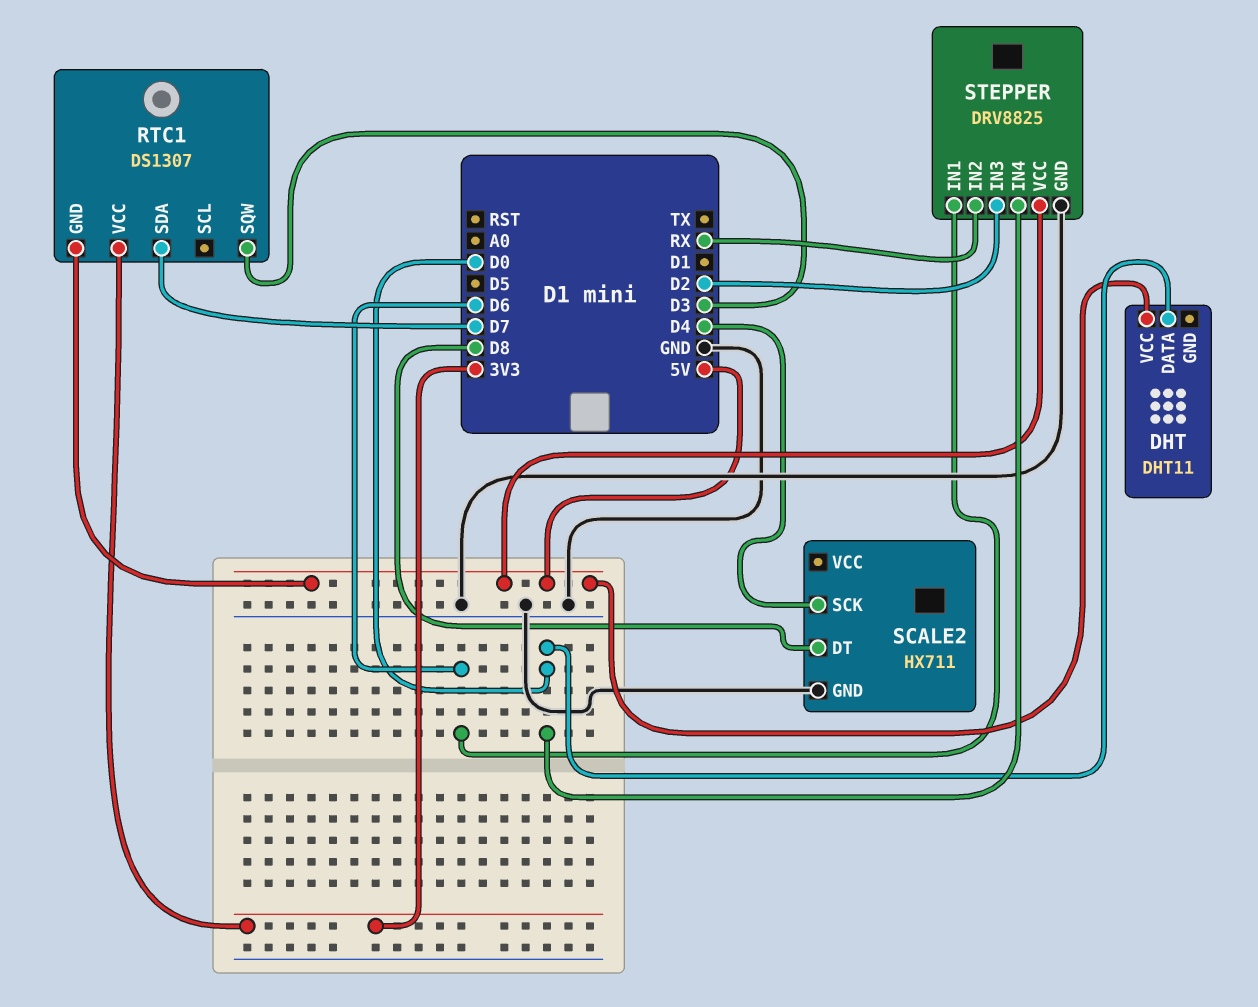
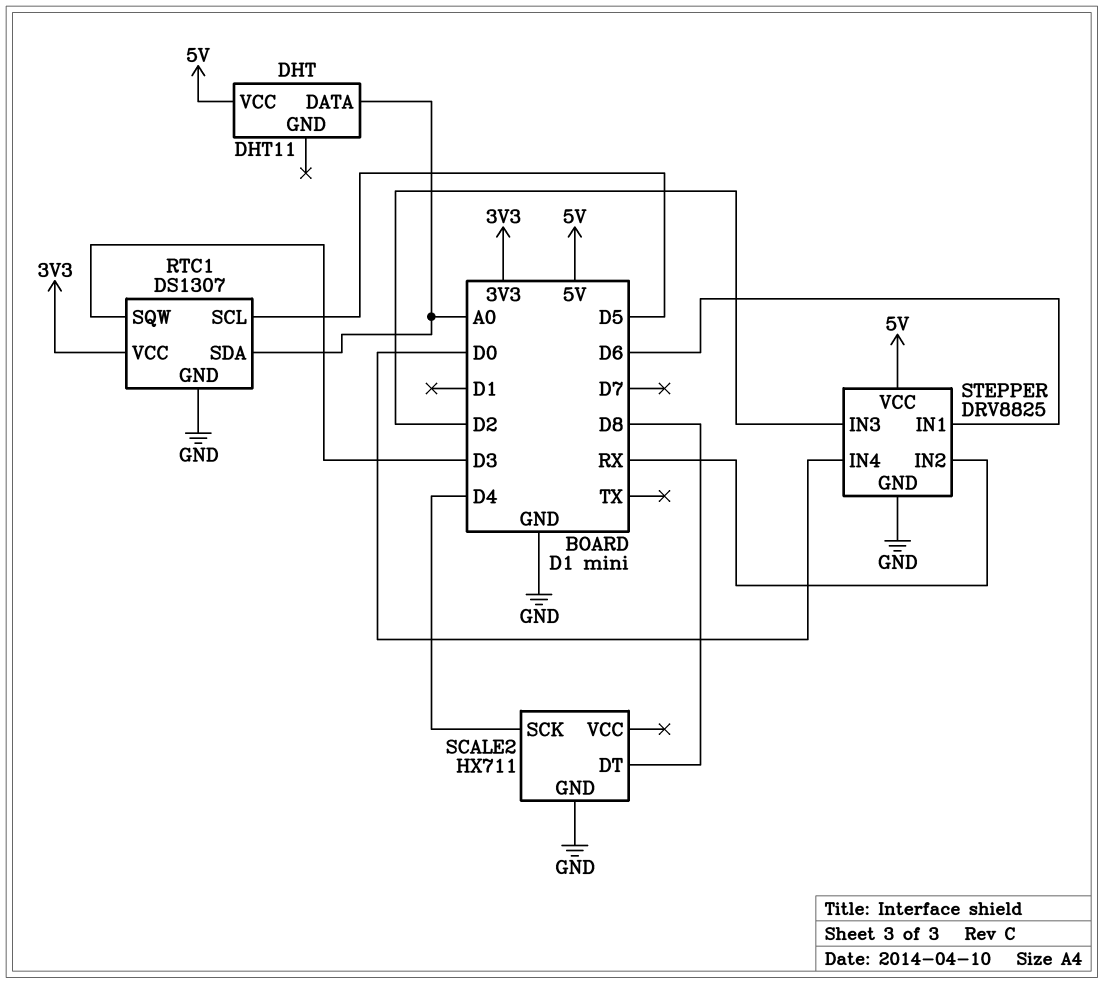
DHT pin DATA: D0 -> A0
RTC1 pin GND: 5V -> GND
RTC1 pin SCL: none -> D5
RTC1 pin SDA: D7 -> A0

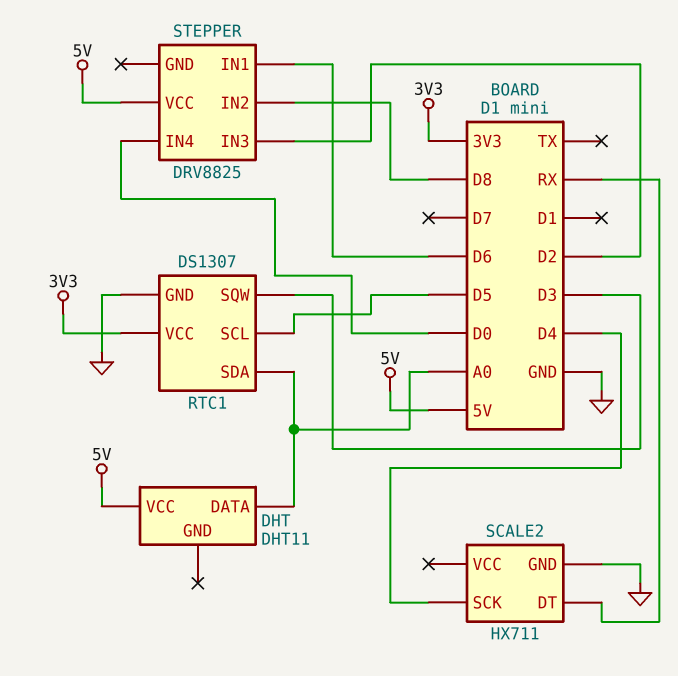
SCALE2 pin DT: D8 -> RX
STEPPER pin GND: GND -> none
STEPPER pin IN2: RX -> D8

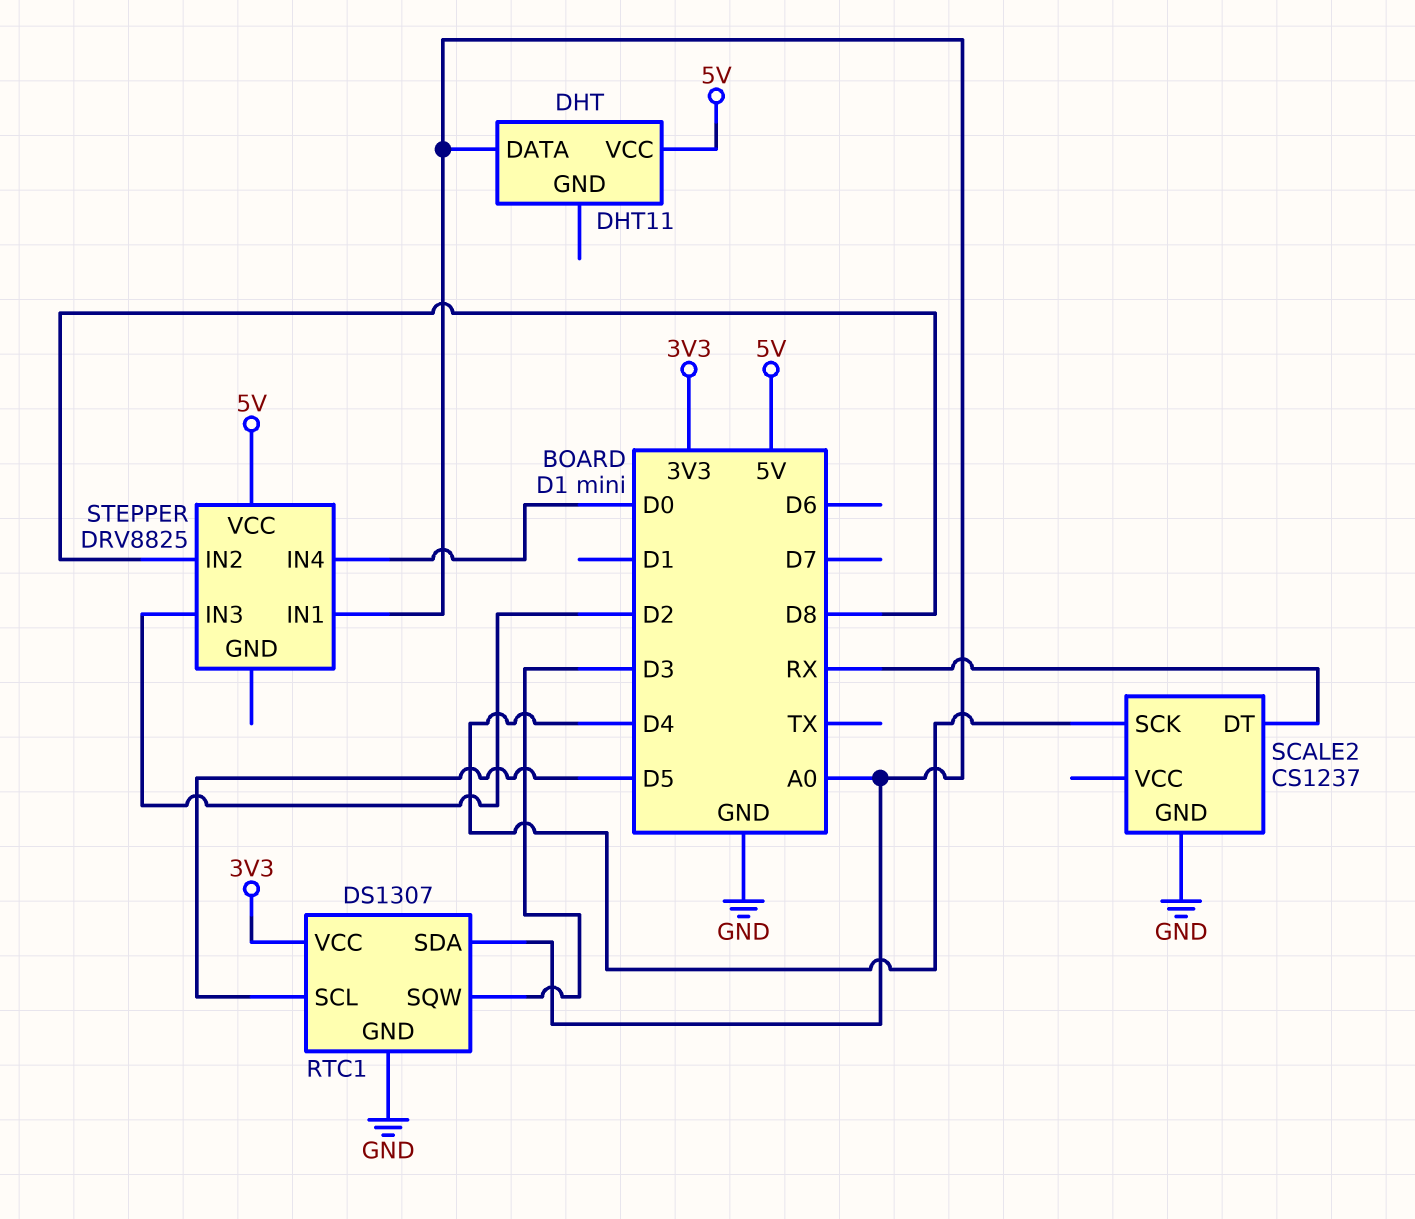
SCALE2: HX711 -> CS1237
STEPPER pin IN1: D6 -> A0

